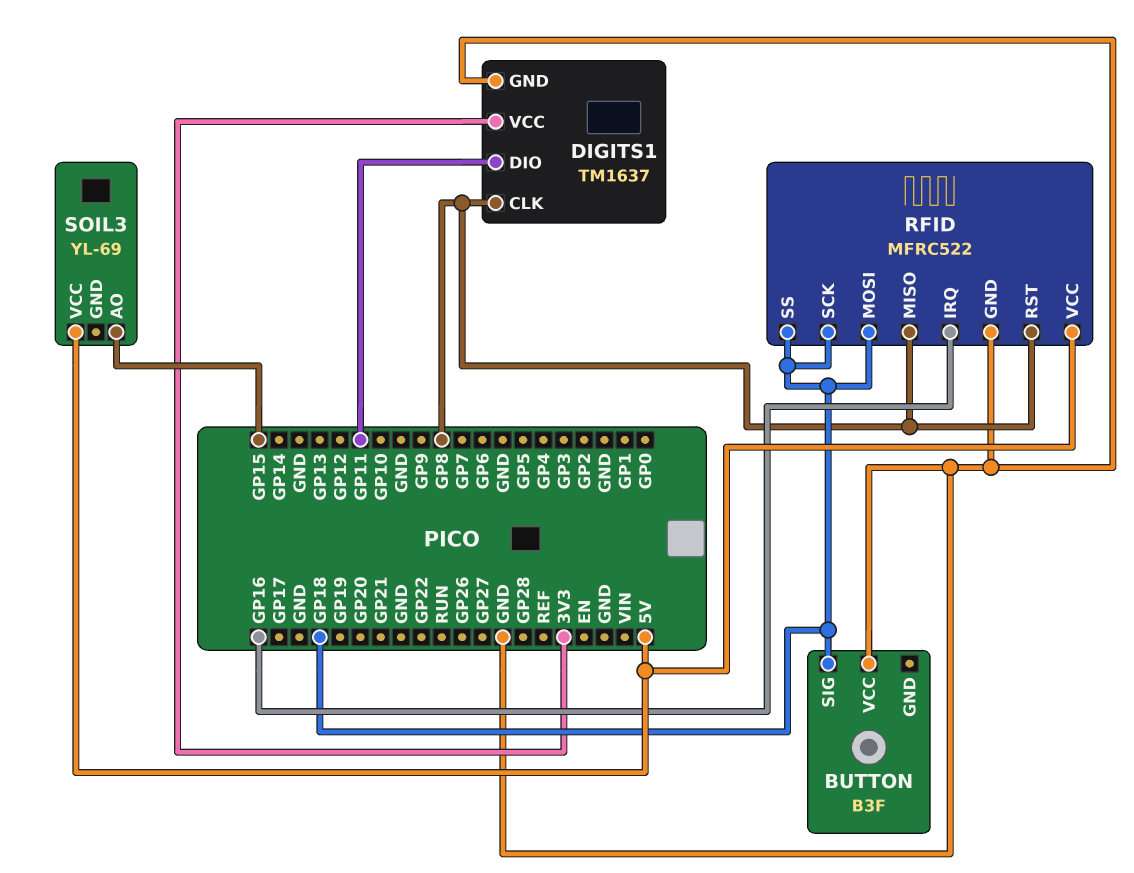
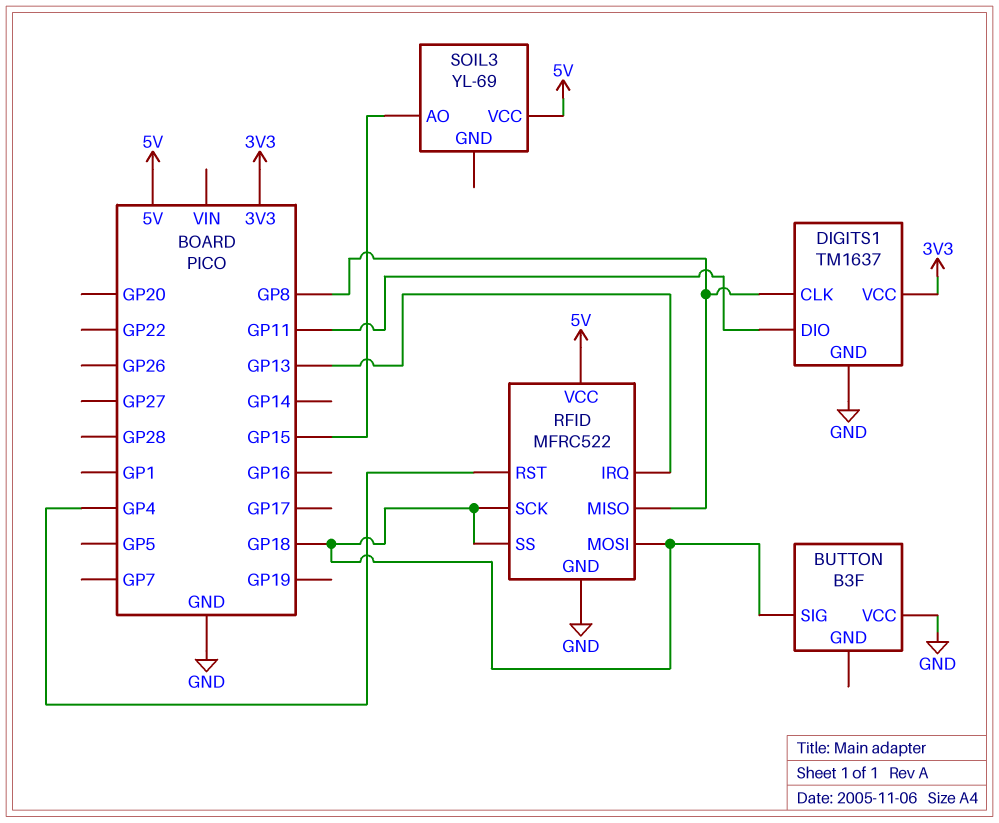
RFID pin IRQ: GP16 -> GP13
RFID pin RST: GP8 -> GP4

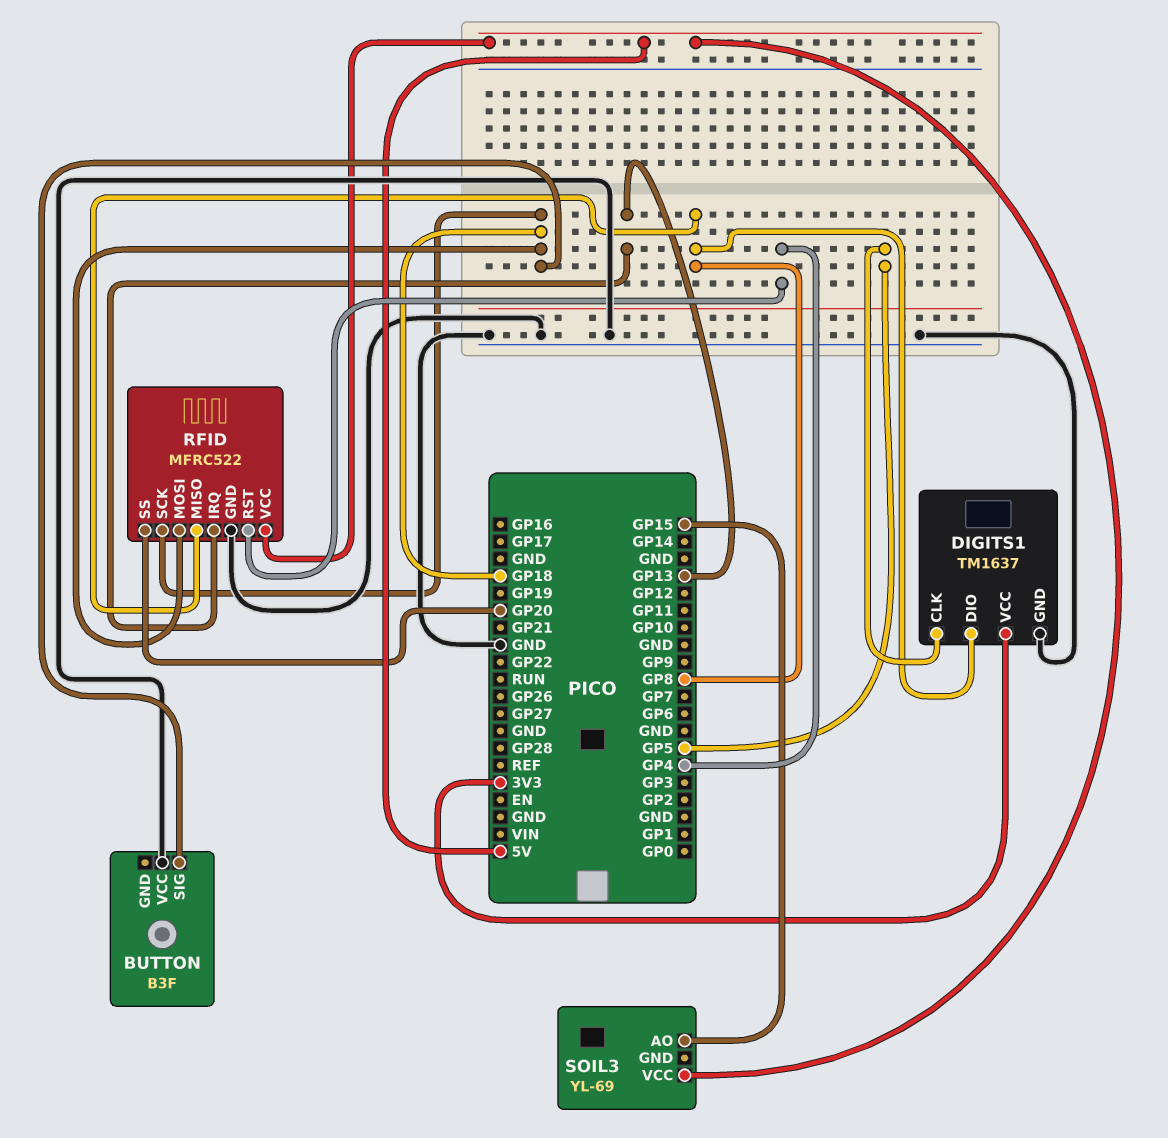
DIGITS1 pin CLK: GP8 -> GP5
DIGITS1 pin DIO: GP11 -> GP8
RFID pin SS: GP18 -> GP20

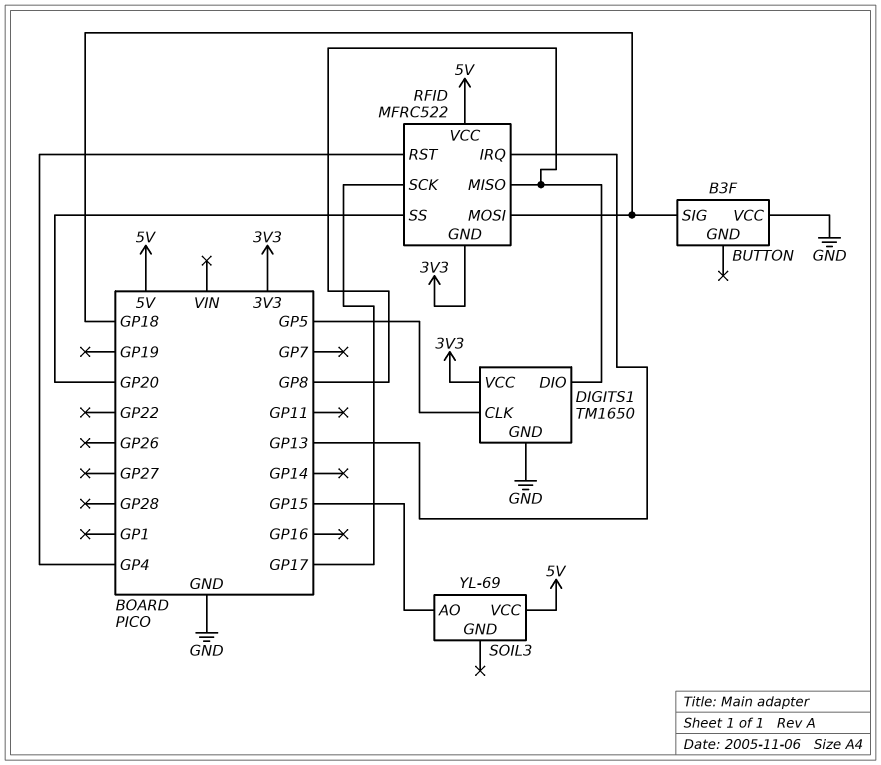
DIGITS1: TM1637 -> TM1650
RFID pin GND: GND -> 3V3
RFID pin SCK: GP18 -> GP17

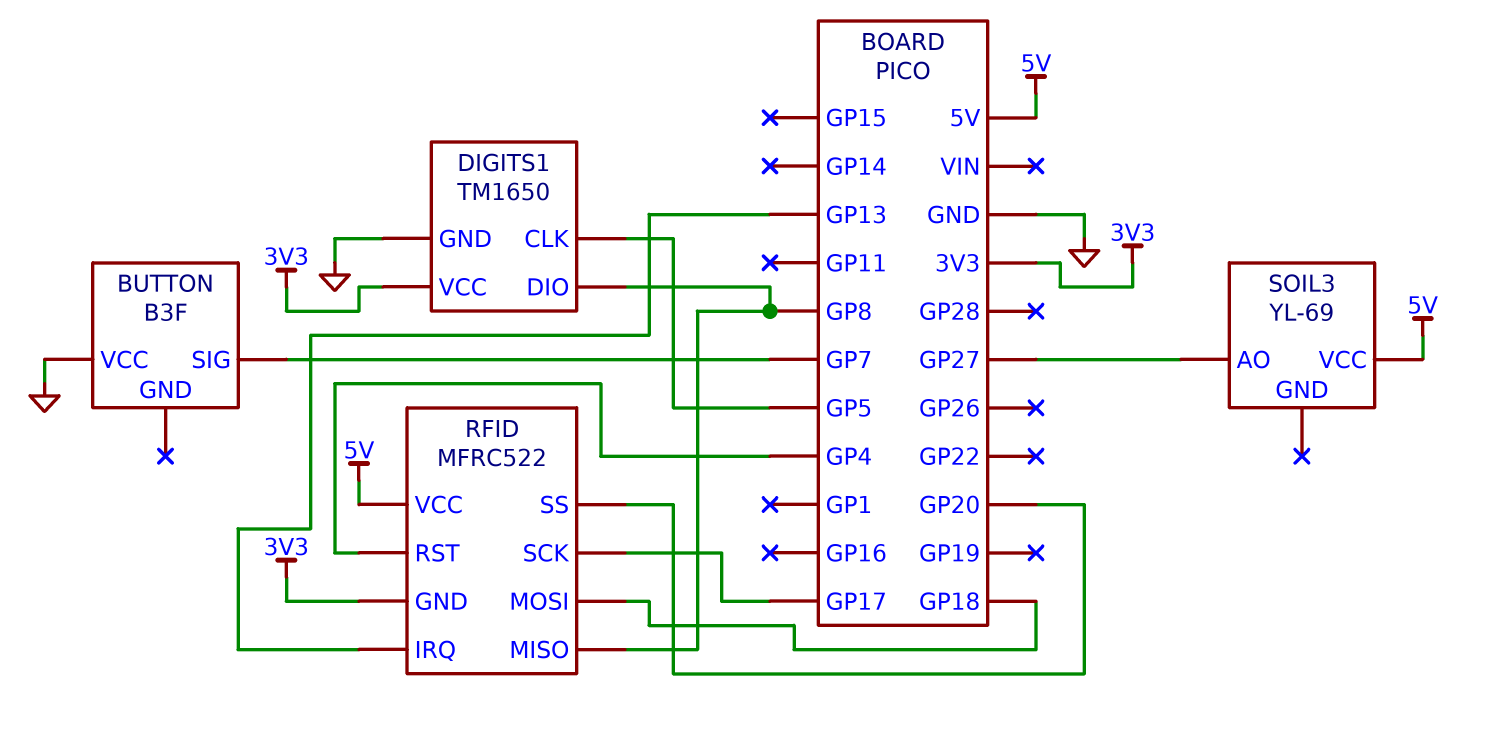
BUTTON pin SIG: GP18 -> GP7
SOIL3 pin AO: GP15 -> GP27

